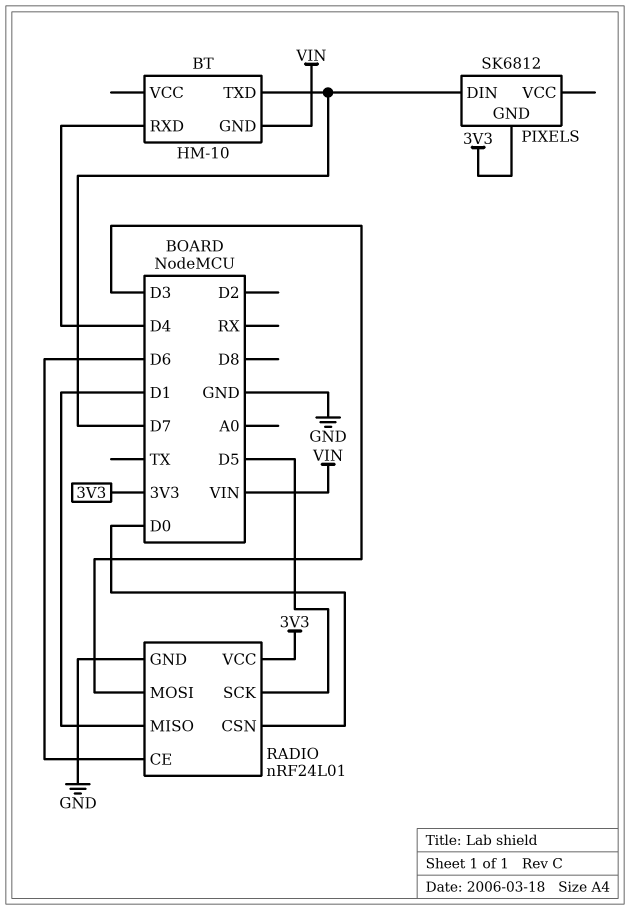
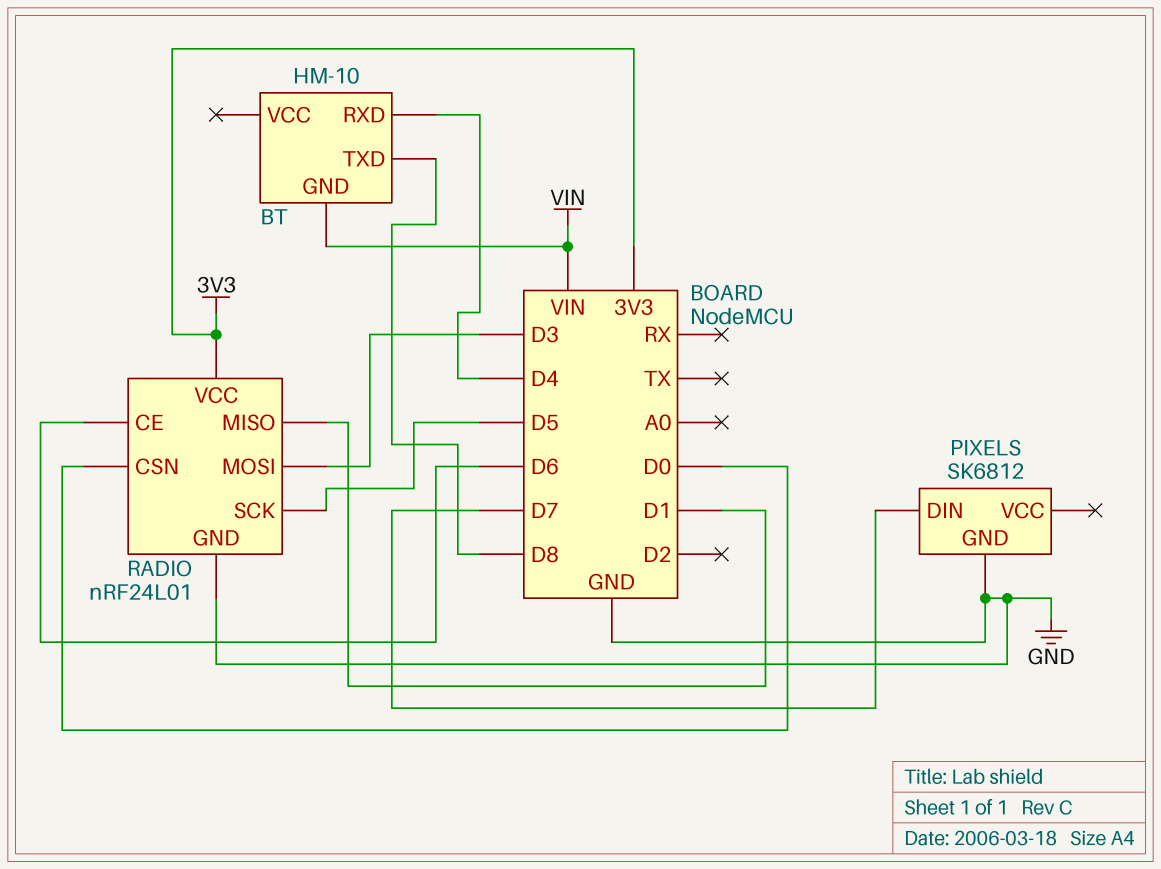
BT pin TXD: D7 -> D8
PIXELS pin GND: 3V3 -> GND

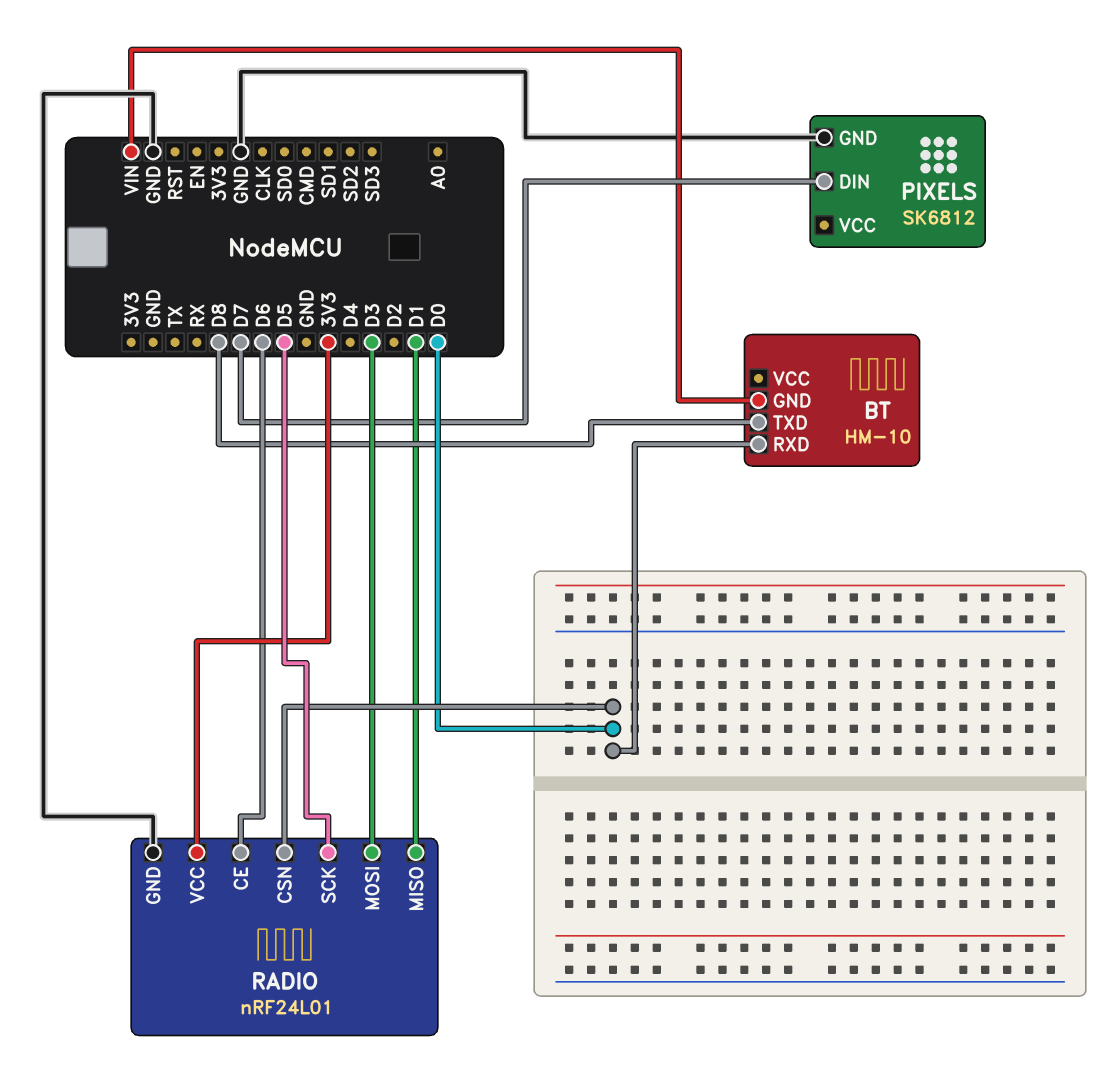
BT pin RXD: D4 -> D0

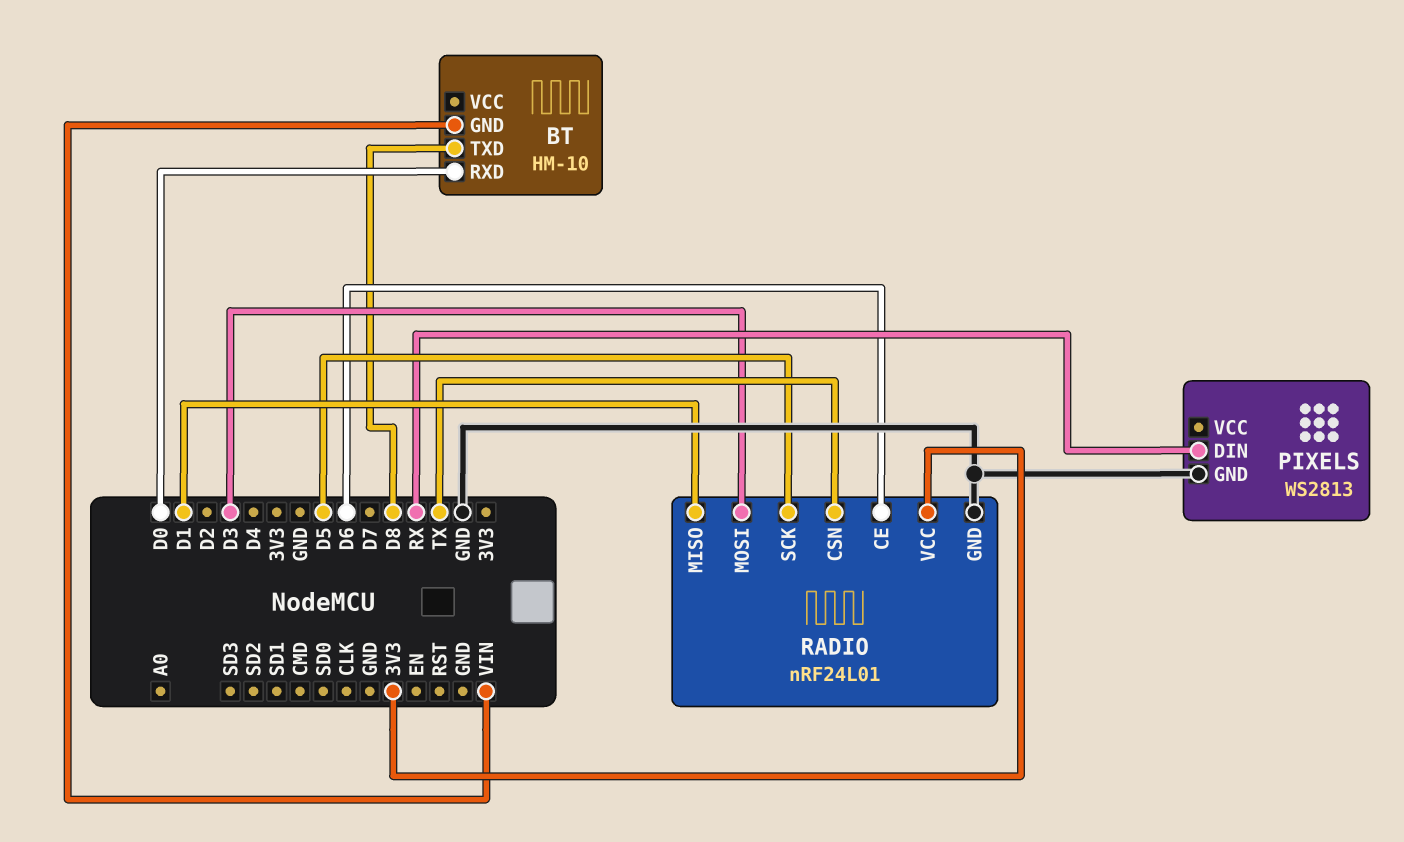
PIXELS: SK6812 -> WS2813
PIXELS pin DIN: D7 -> RX
RADIO pin CSN: D0 -> TX

